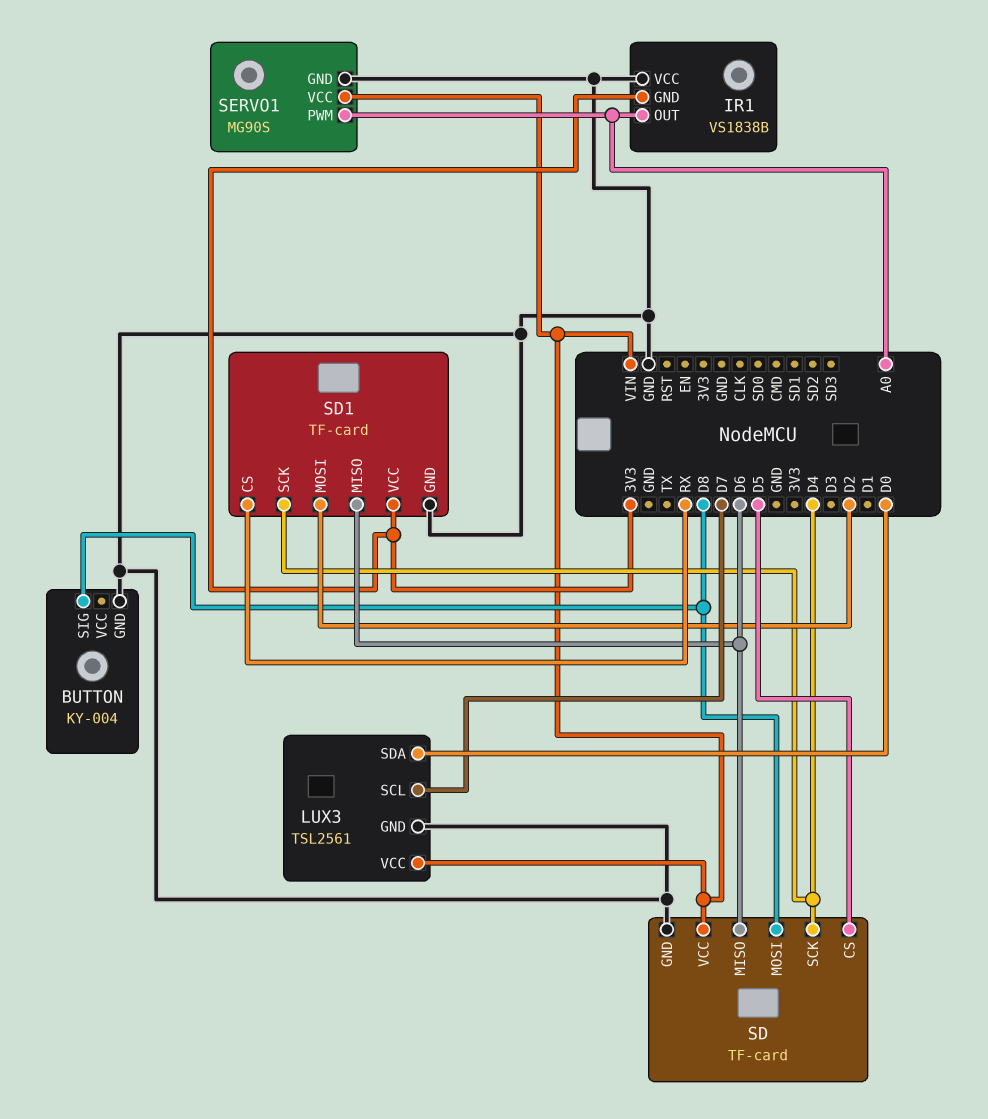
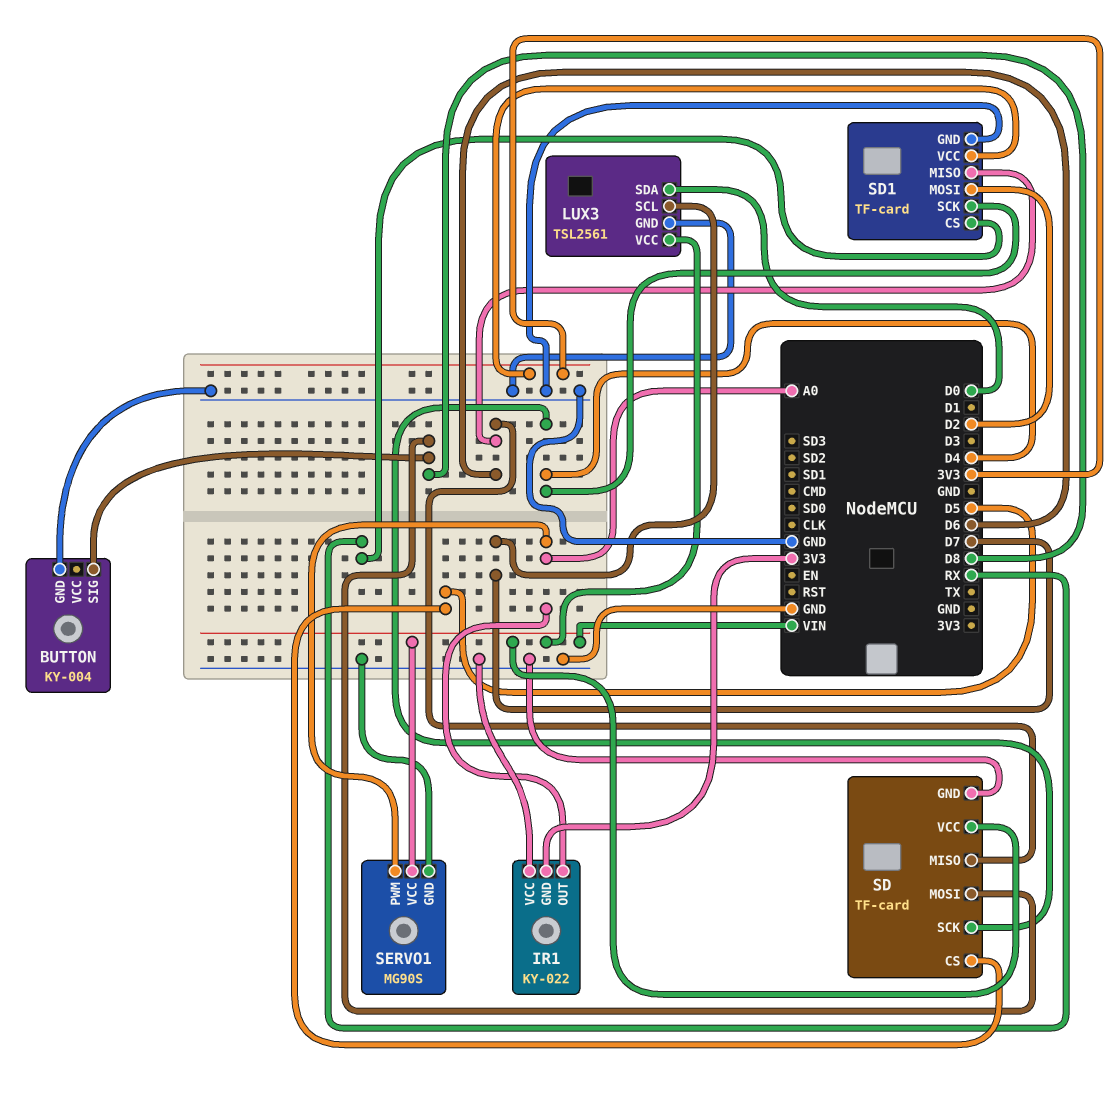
IR1: VS1838B -> KY-022

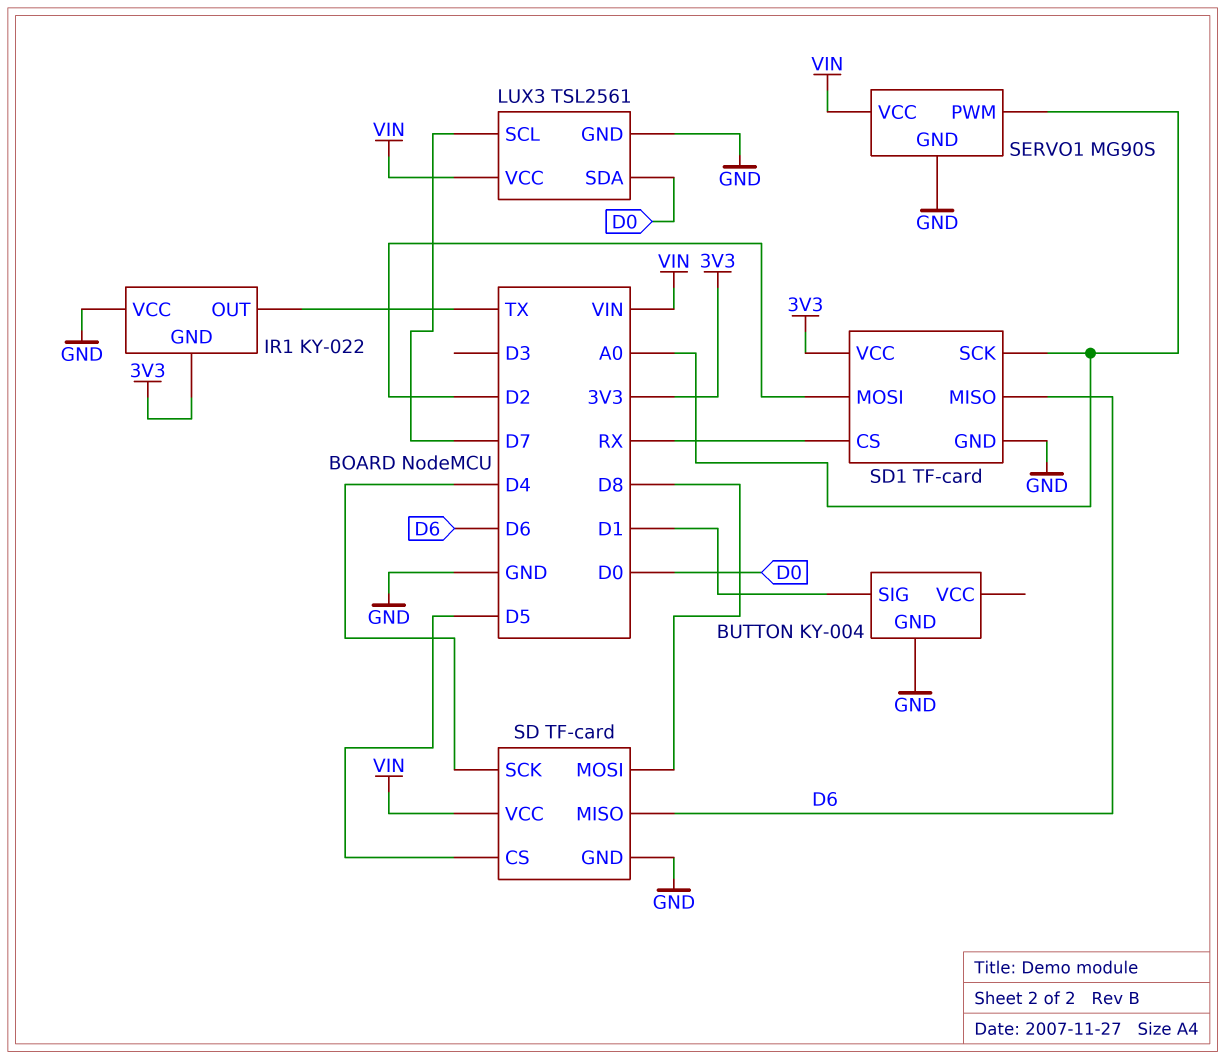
BUTTON pin SIG: D8 -> D1
IR1 pin OUT: A0 -> TX
SD1 pin SCK: D4 -> A0

